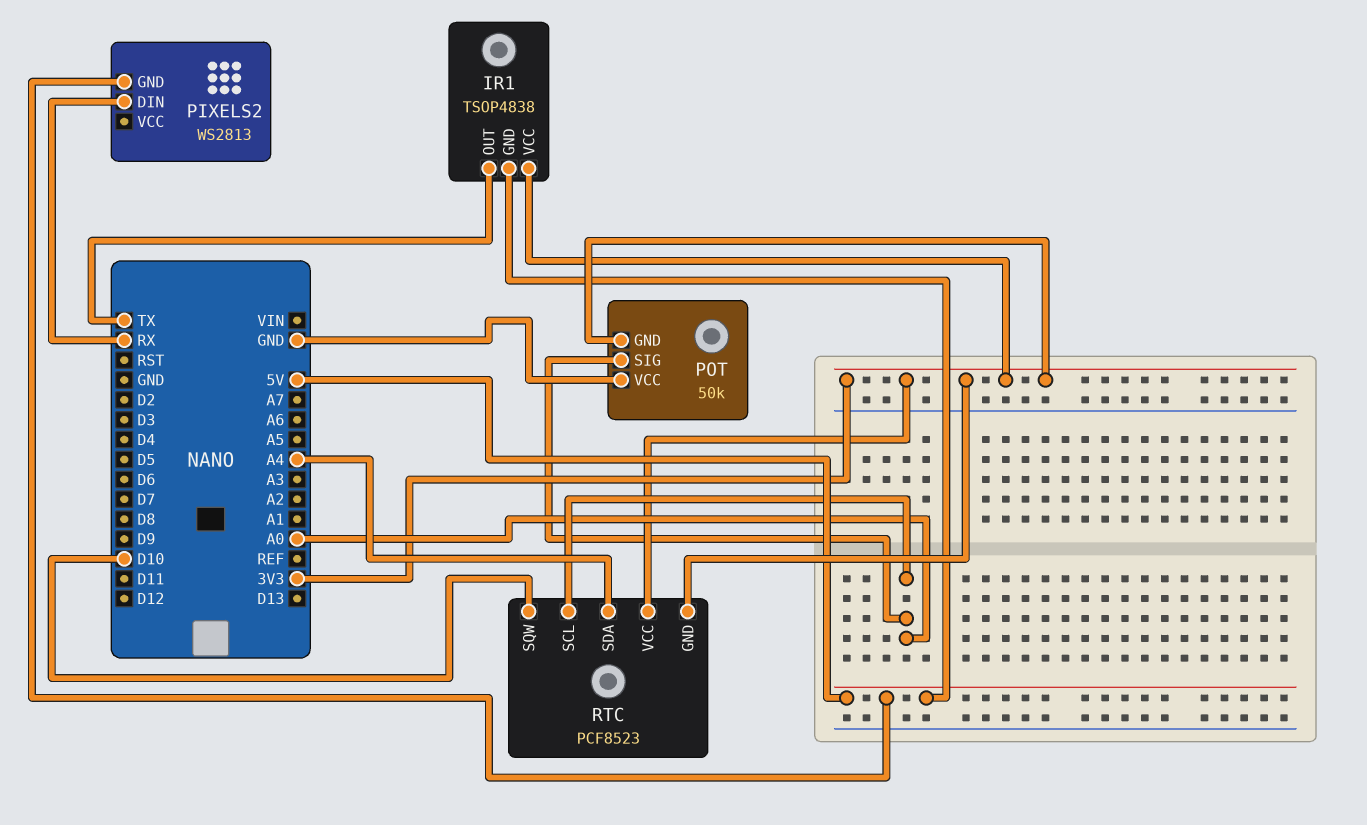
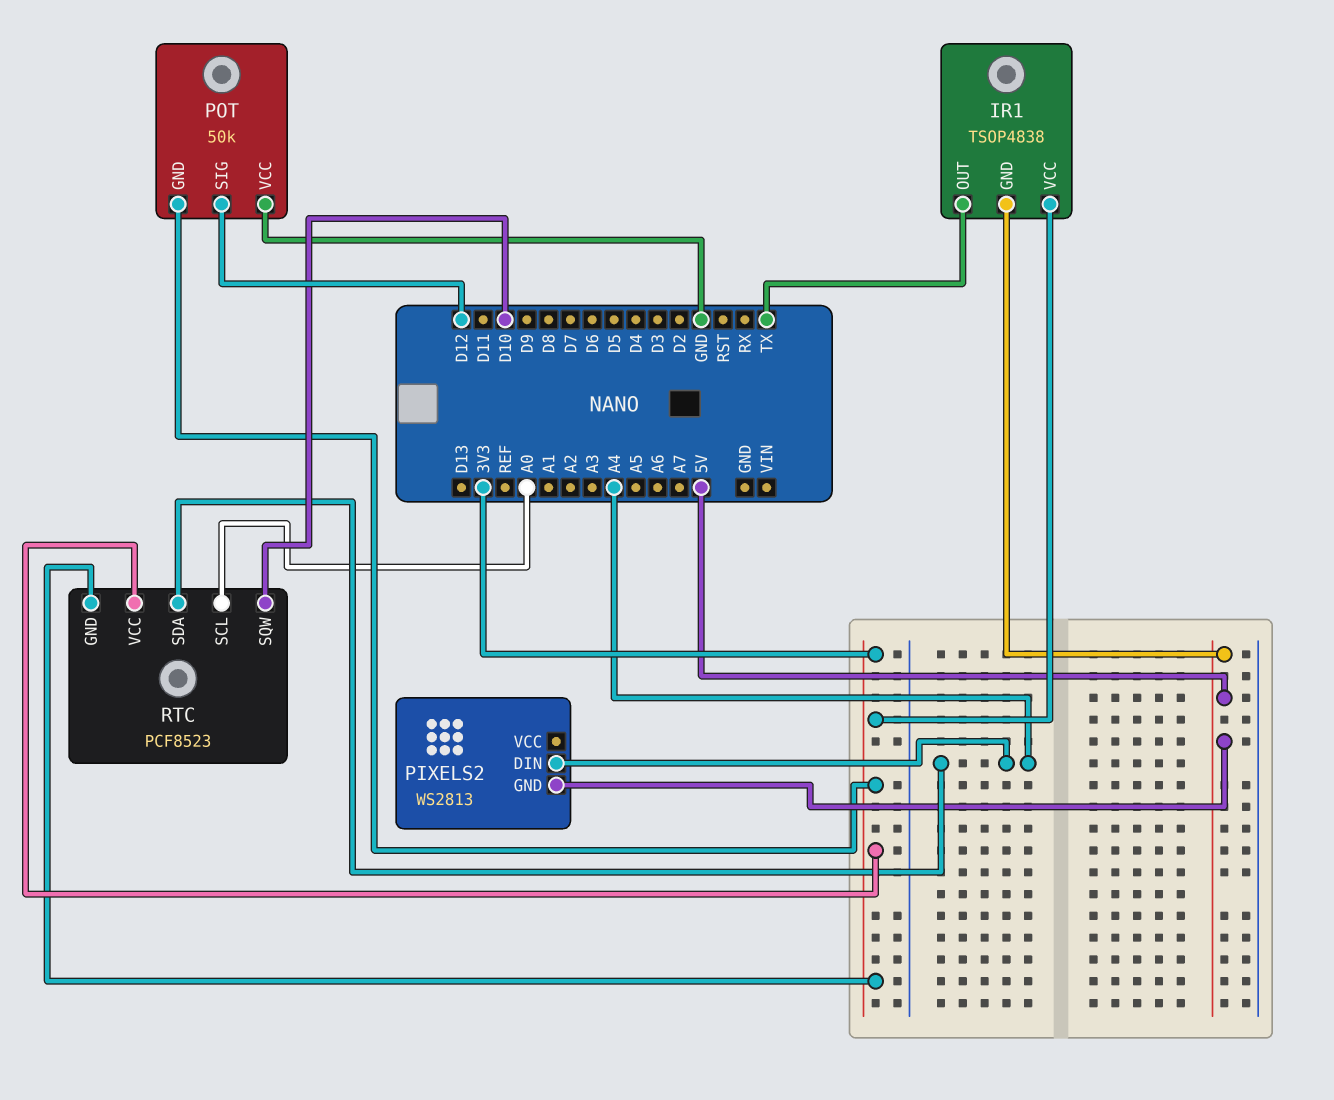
PIXELS2 pin DIN: RX -> A4
POT pin SIG: A0 -> D12

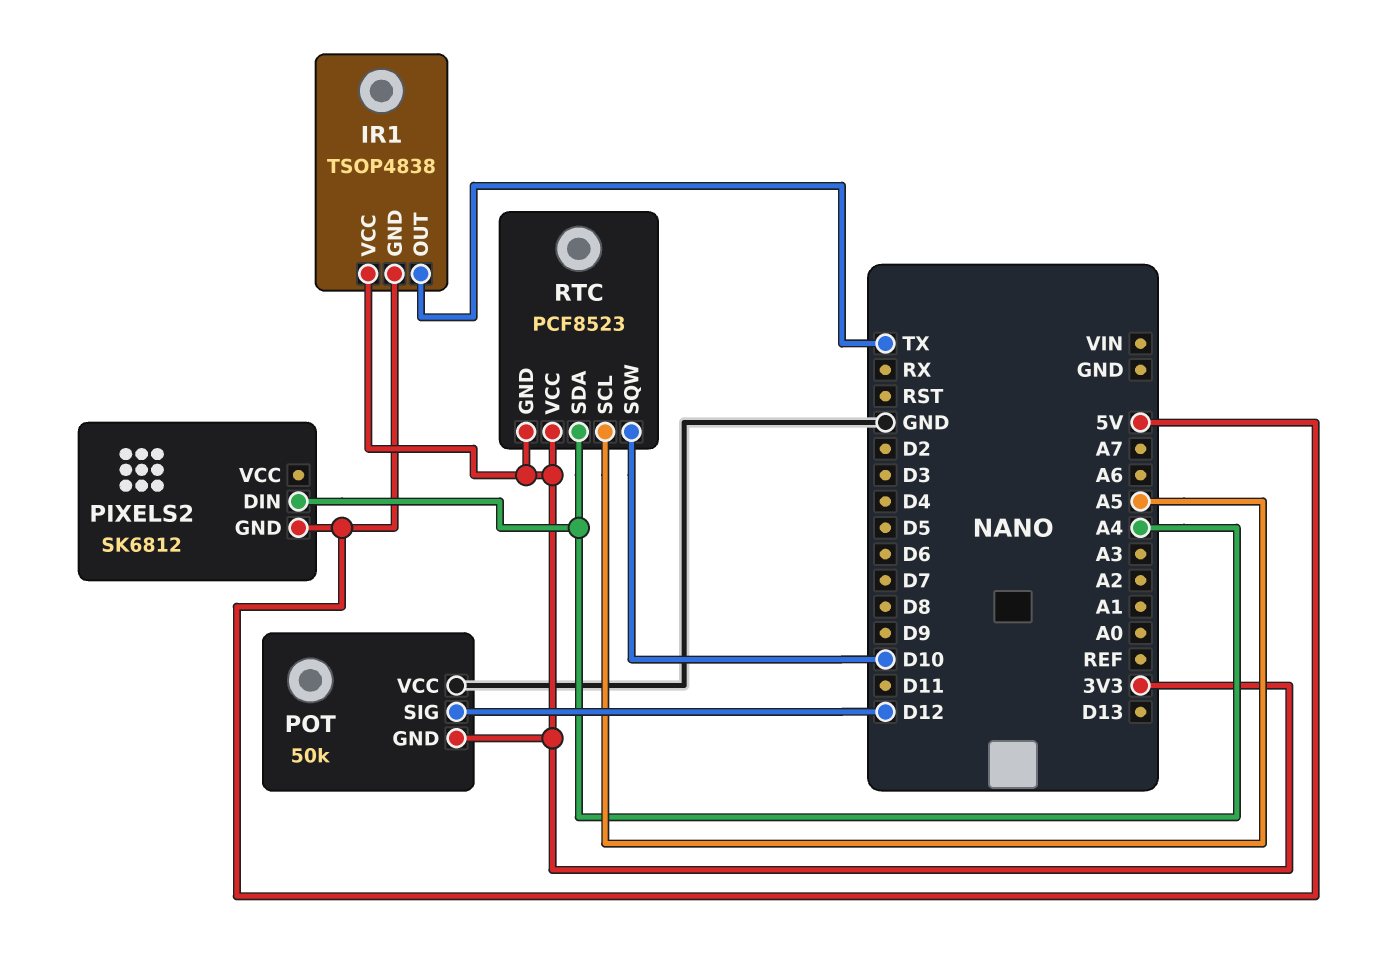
PIXELS2: WS2813 -> SK6812
RTC pin SCL: A0 -> A5

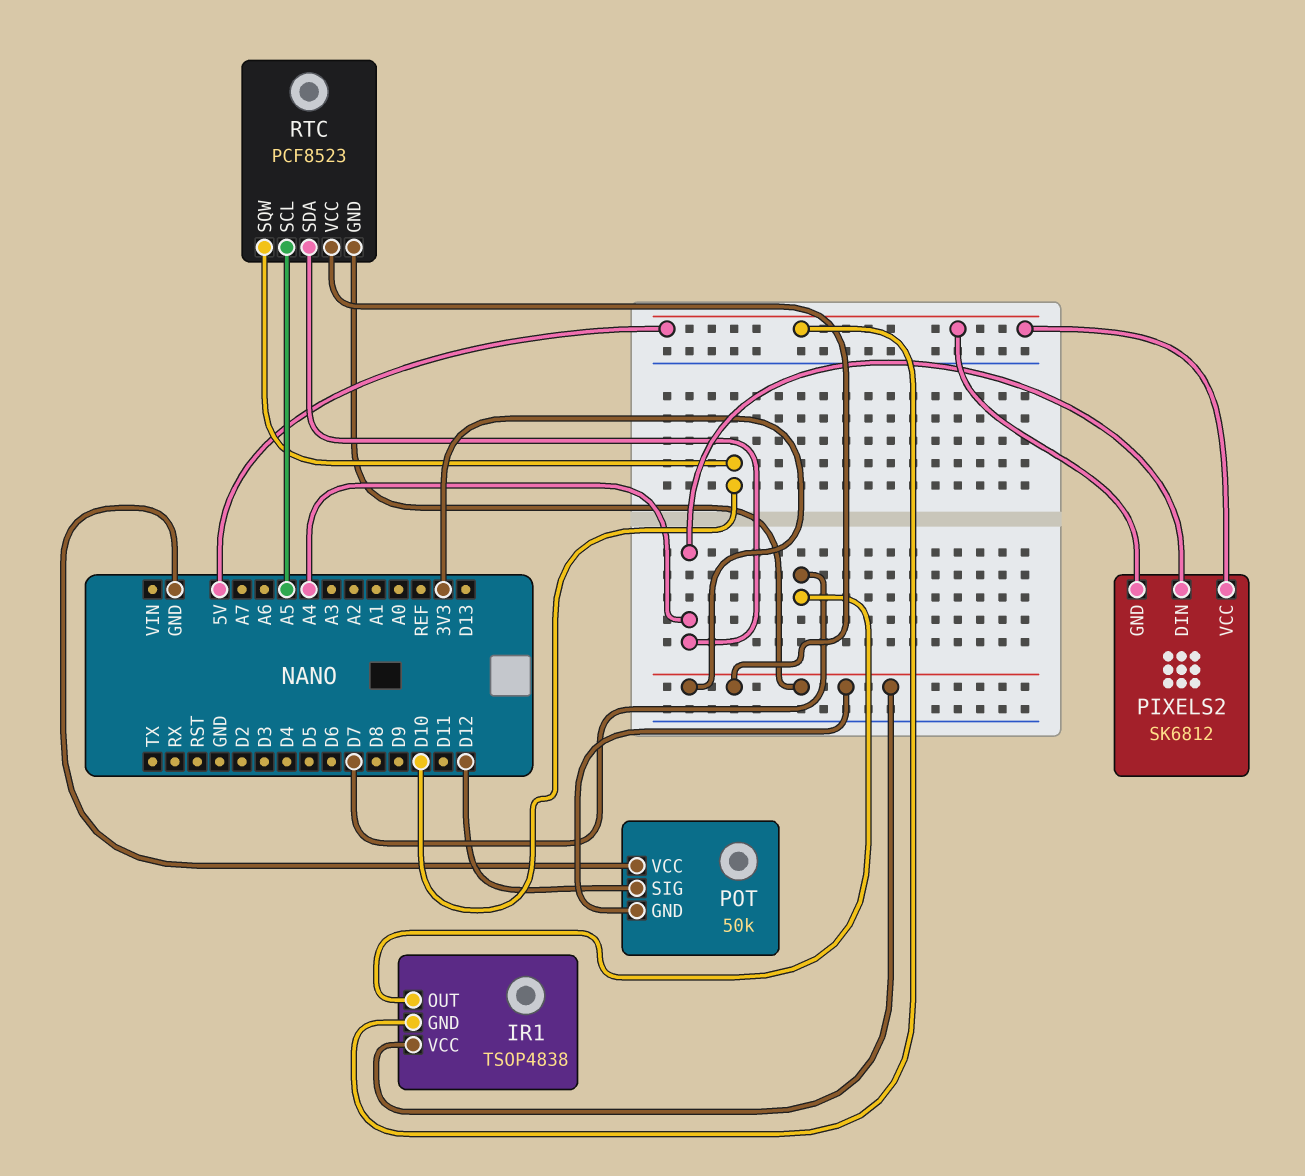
IR1 pin OUT: TX -> D7
PIXELS2 pin VCC: none -> 5V

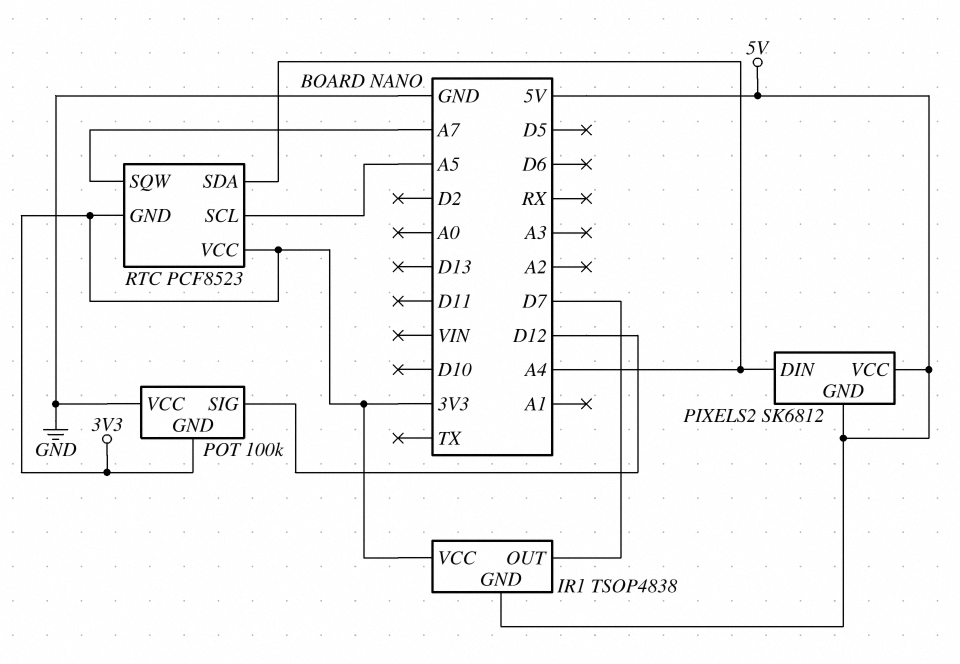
POT: 50k -> 100k
RTC pin SQW: D10 -> A7

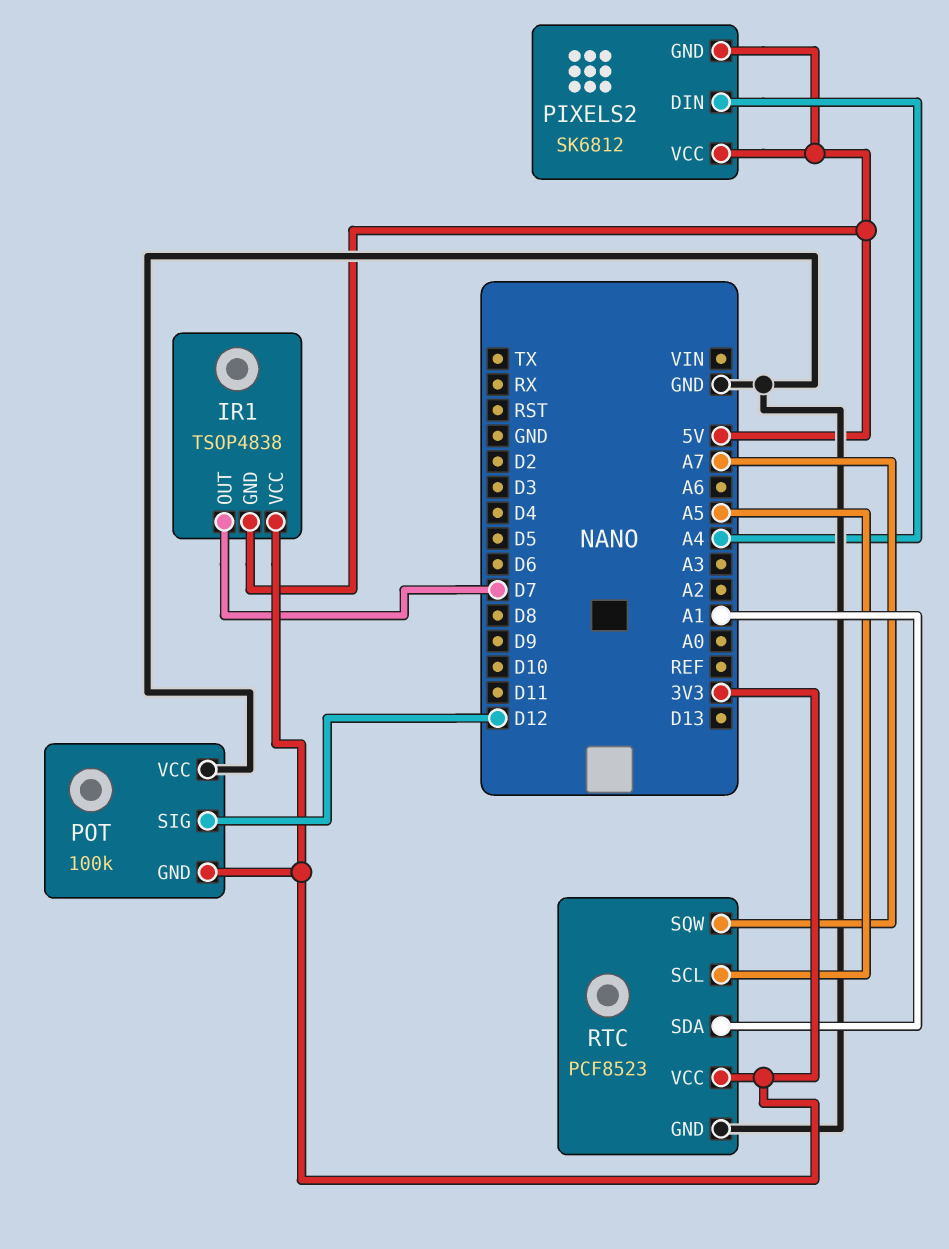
RTC pin GND: 3V3 -> GND
RTC pin SDA: A4 -> A1

